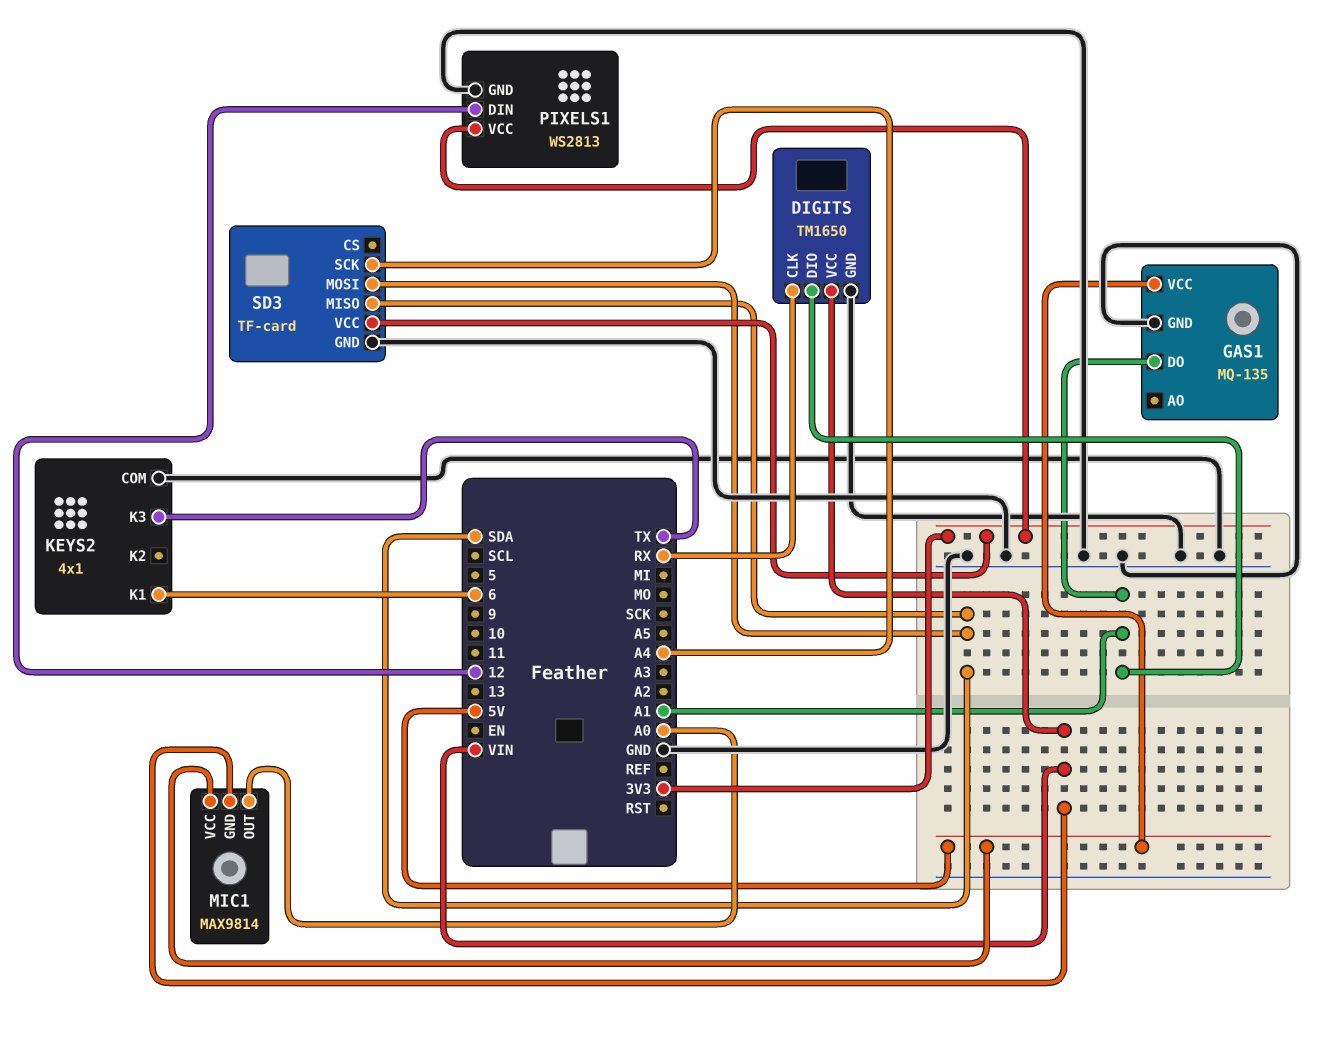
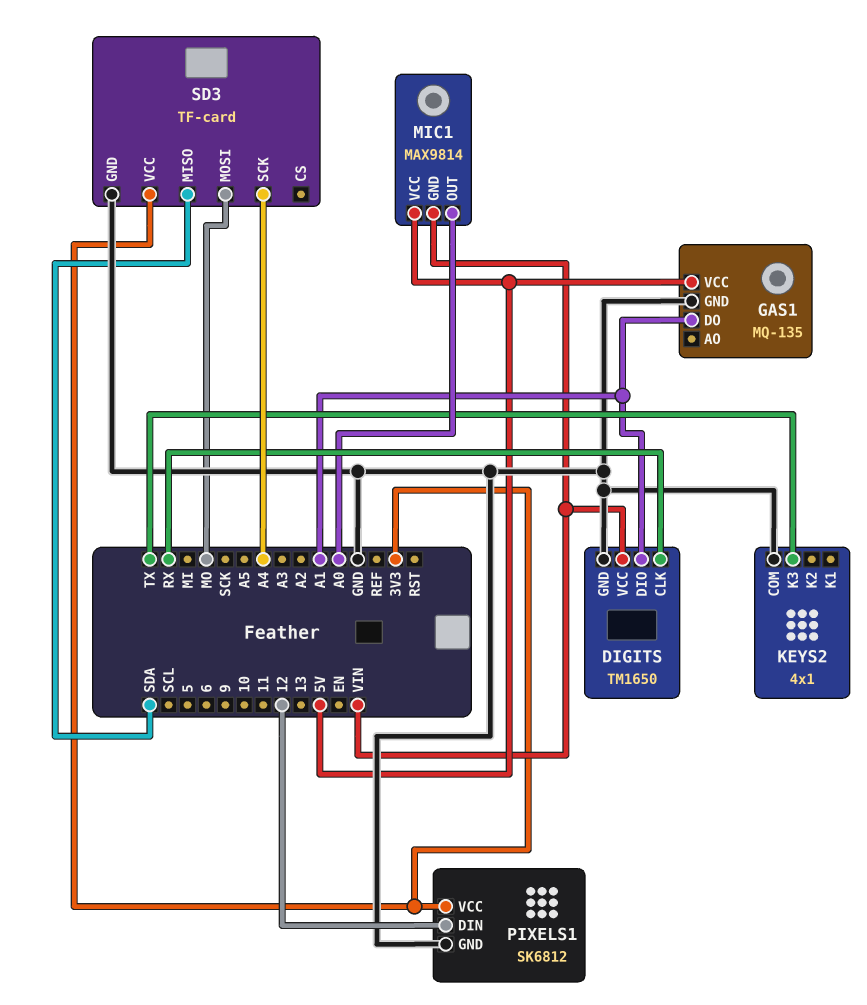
KEYS2 pin K1: 6 -> none
PIXELS1: WS2813 -> SK6812
SD3 pin MOSI: SDA -> MO

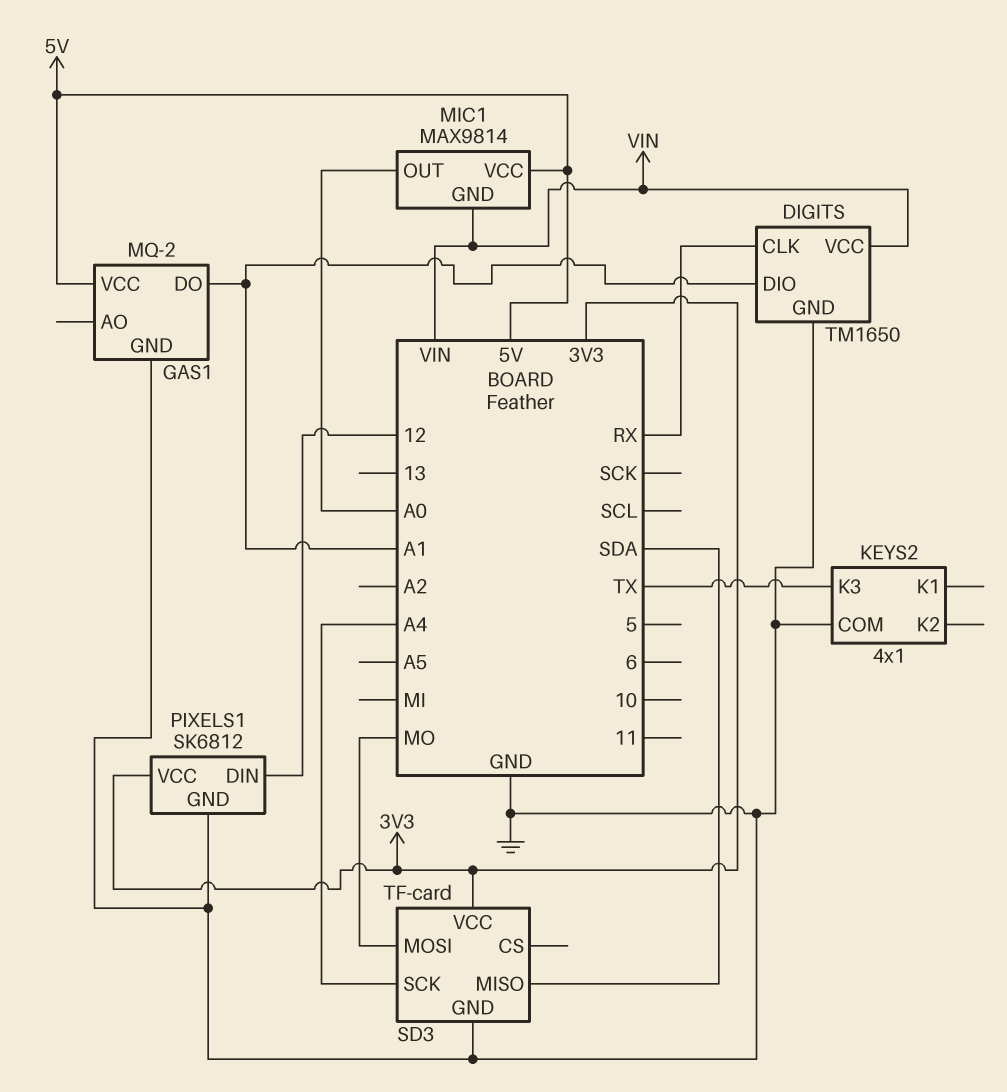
GAS1: MQ-135 -> MQ-2

